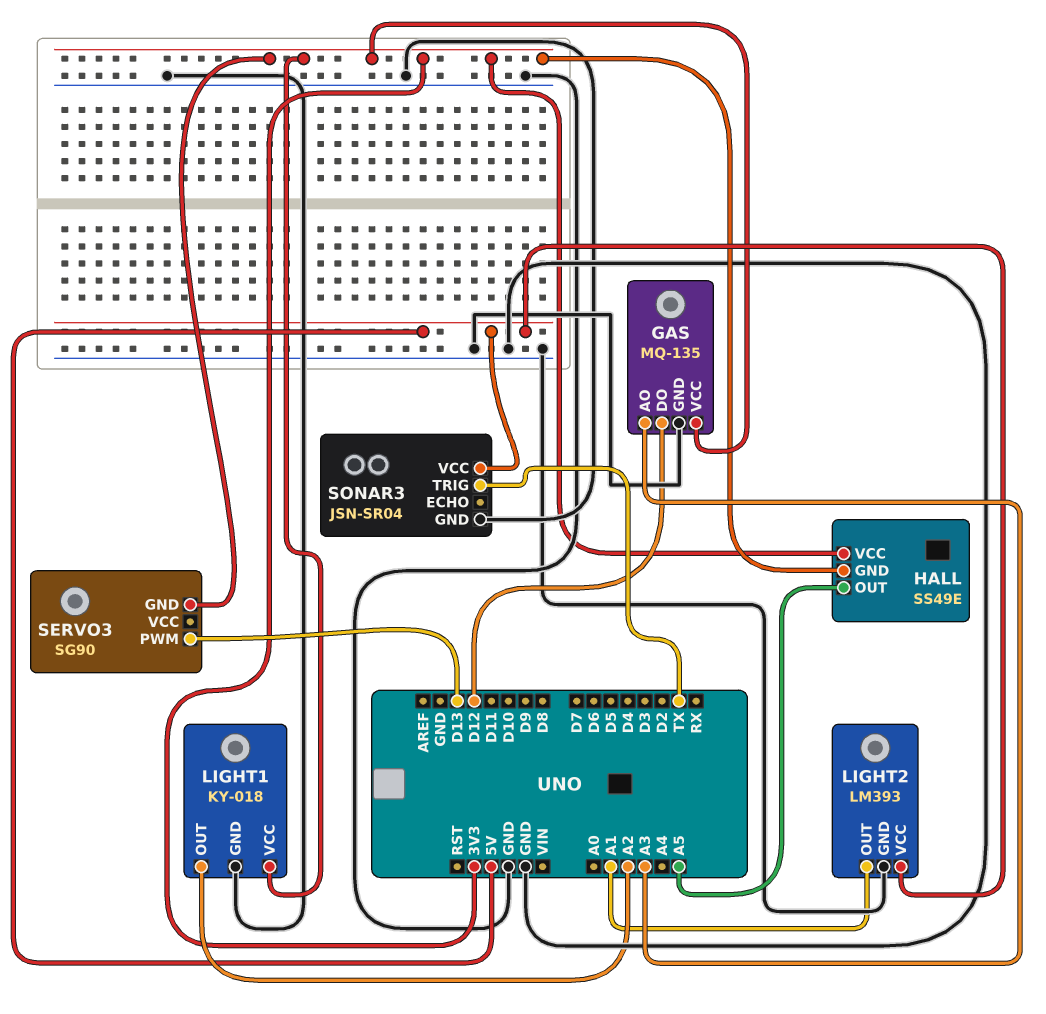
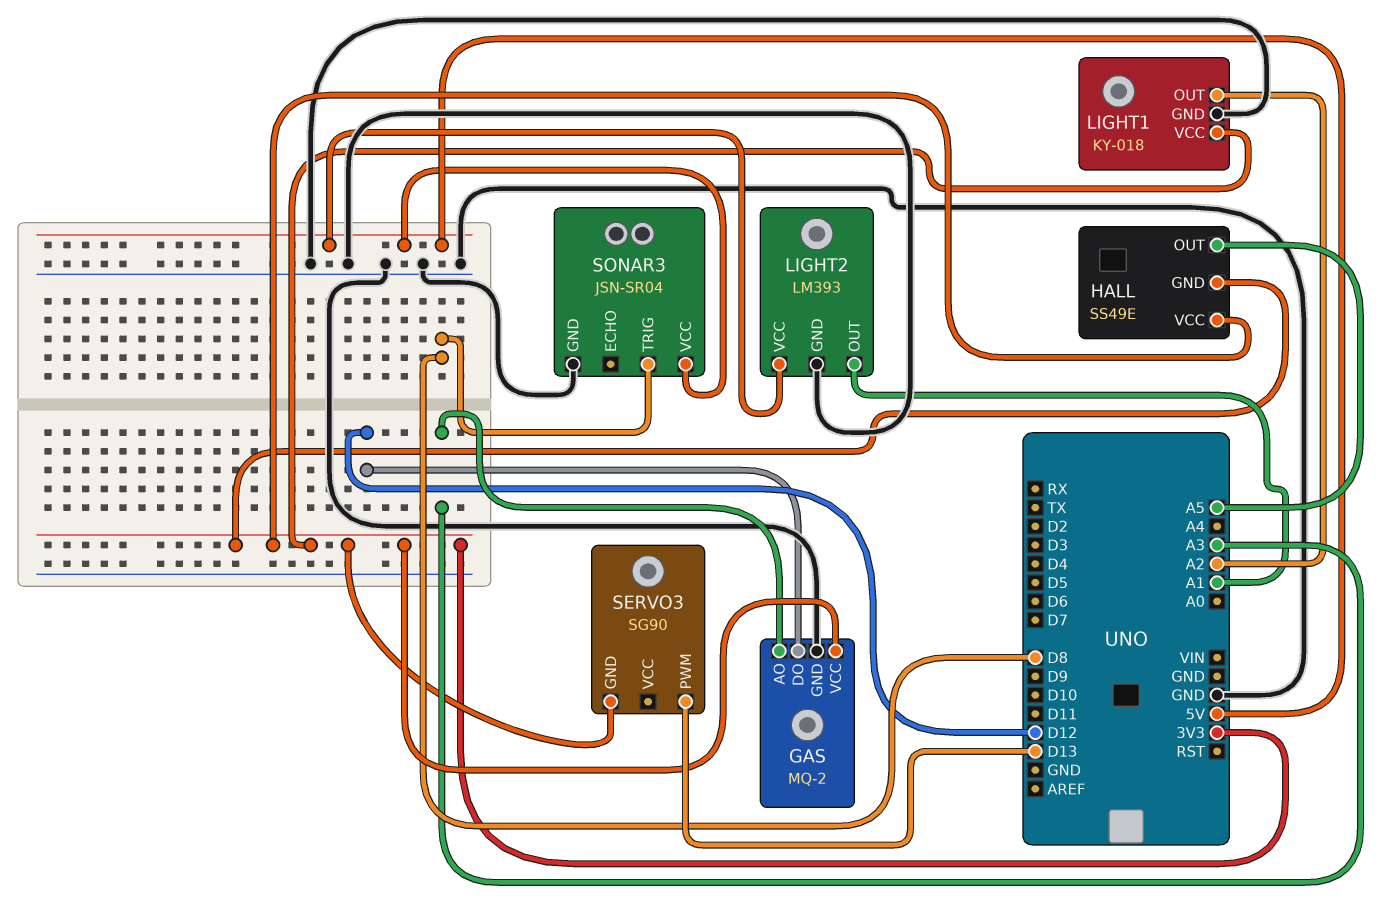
GAS: MQ-135 -> MQ-2
SONAR3 pin TRIG: TX -> D8

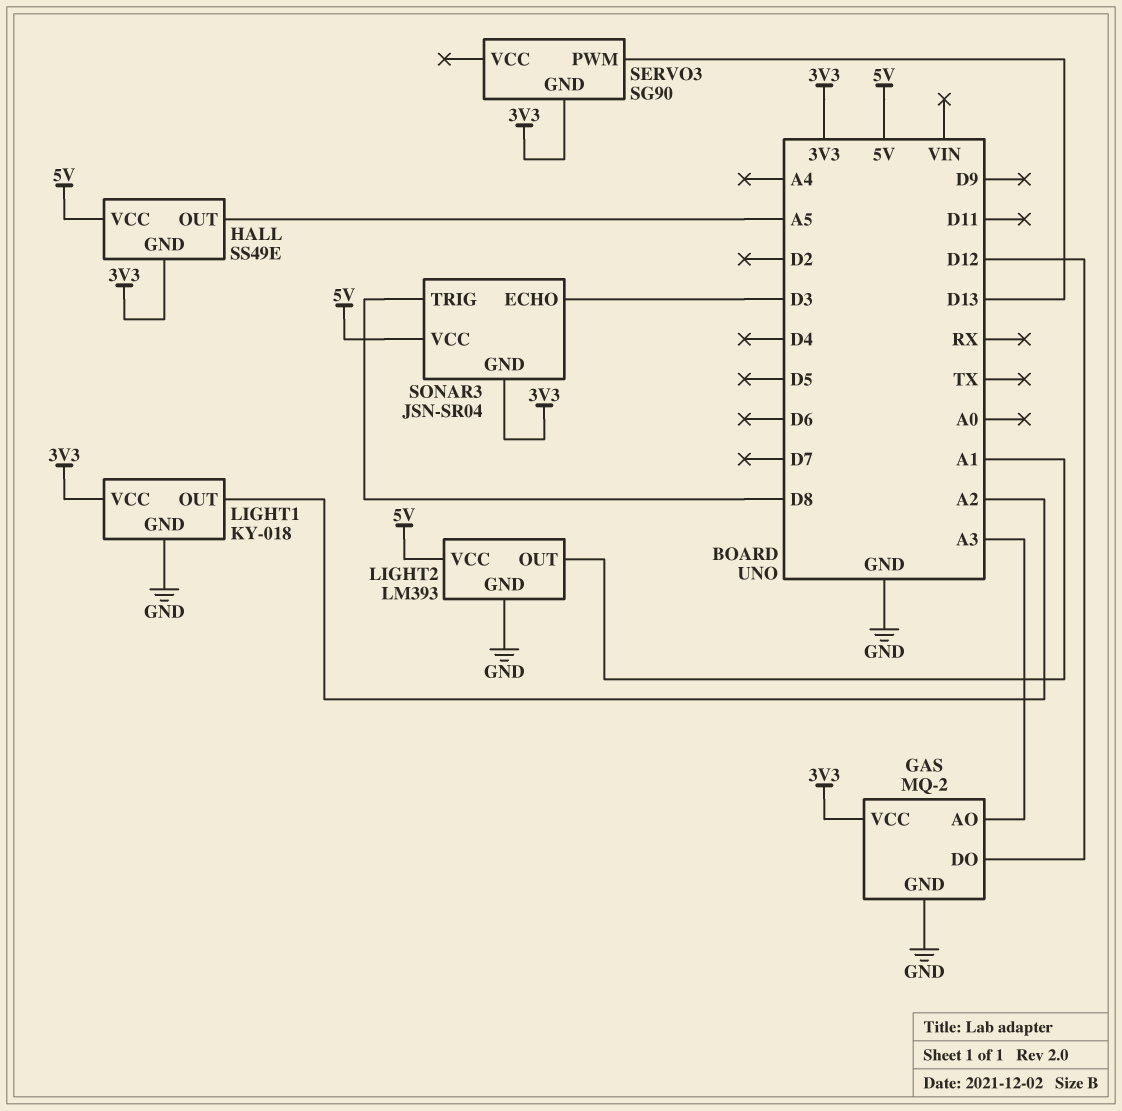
HALL pin VCC: 3V3 -> 5V
SONAR3 pin ECHO: none -> D3
SONAR3 pin GND: GND -> 3V3

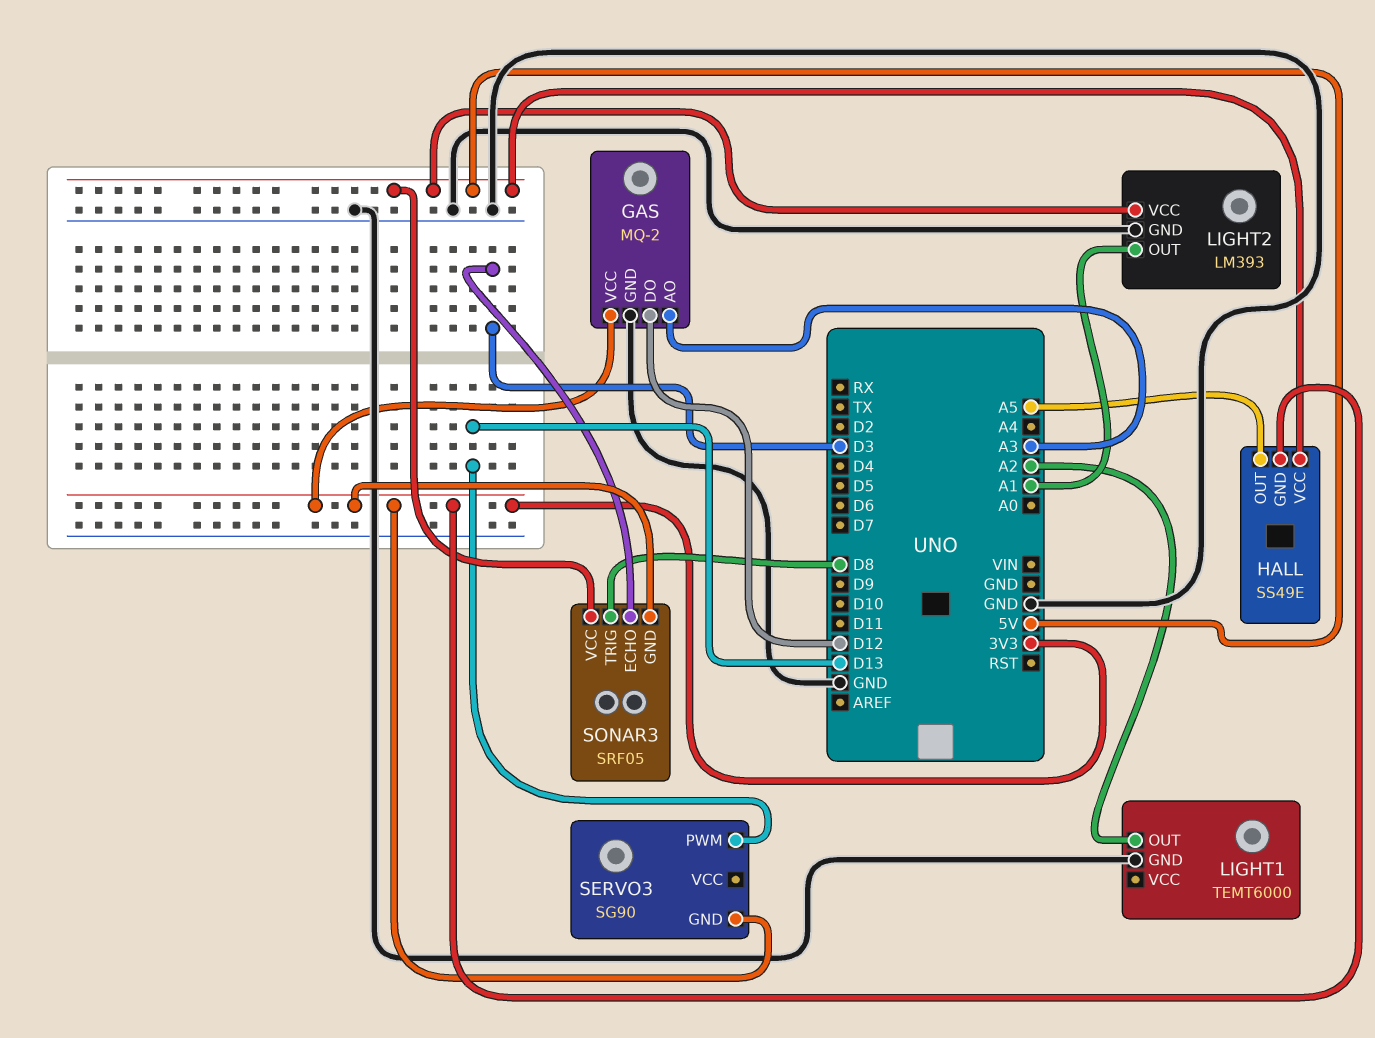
LIGHT1: KY-018 -> TEMT6000
LIGHT1 pin VCC: 3V3 -> none
SONAR3: JSN-SR04 -> SRF05

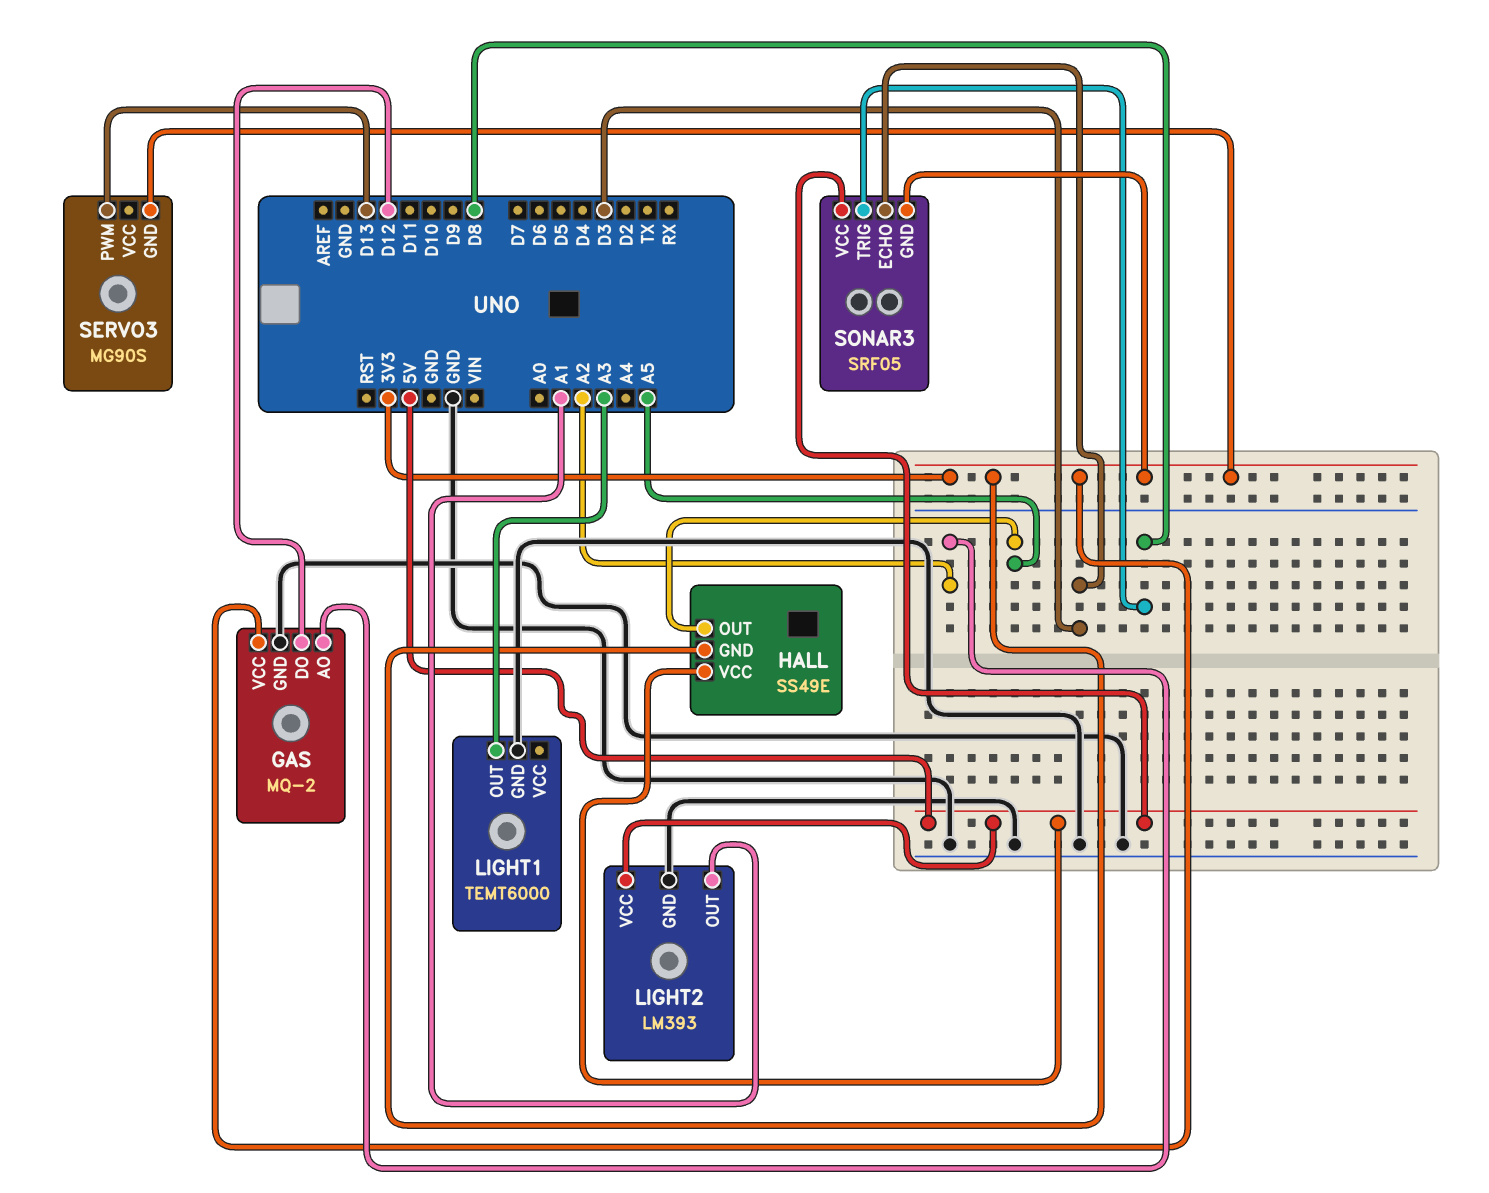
GAS pin AO: A3 -> A2
LIGHT1 pin OUT: A2 -> A3
SERVO3: SG90 -> MG90S

